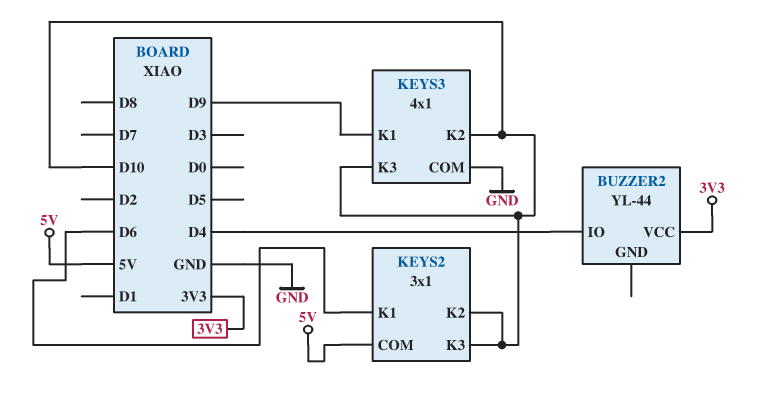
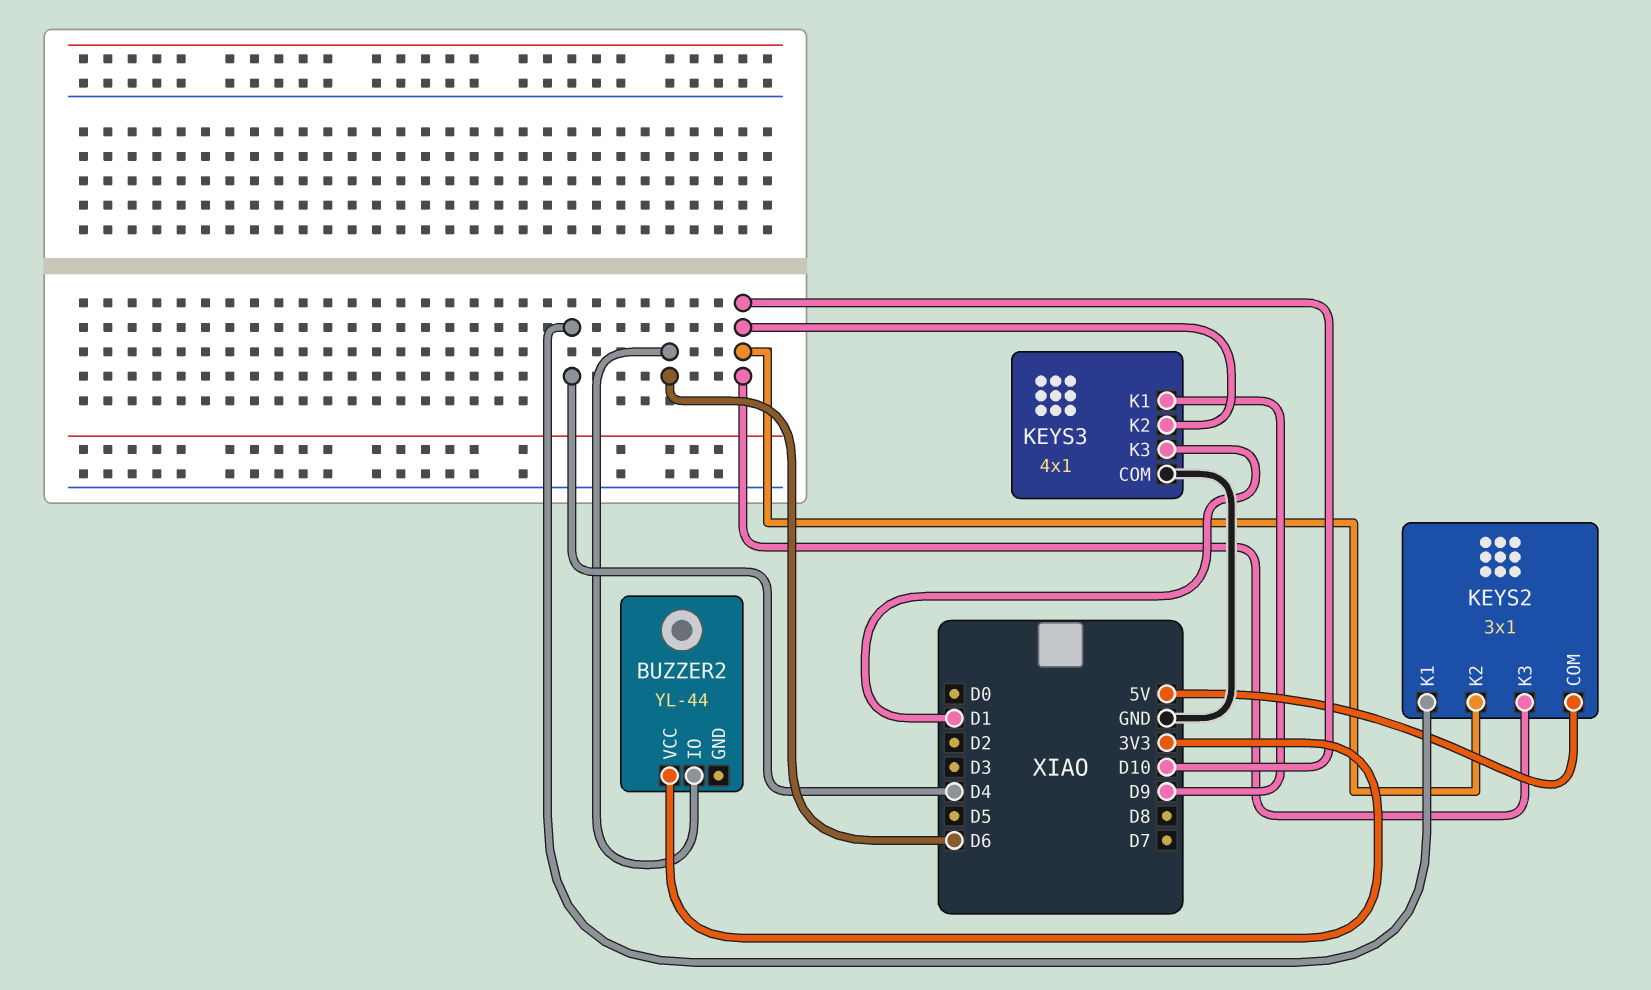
BUZZER2 pin IO: D4 -> D6
KEYS2 pin K1: D6 -> D4
KEYS3 pin K3: D10 -> D1

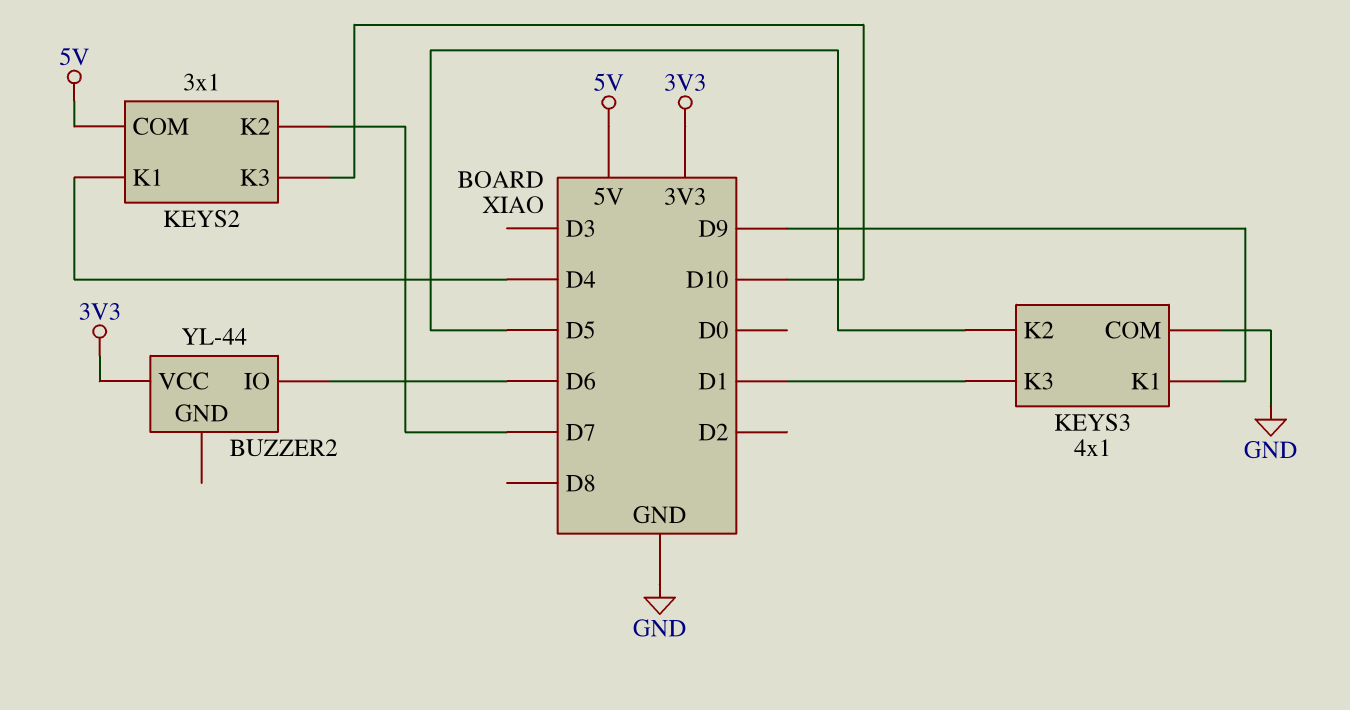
KEYS2 pin K2: D10 -> D7
KEYS3 pin K2: D10 -> D5

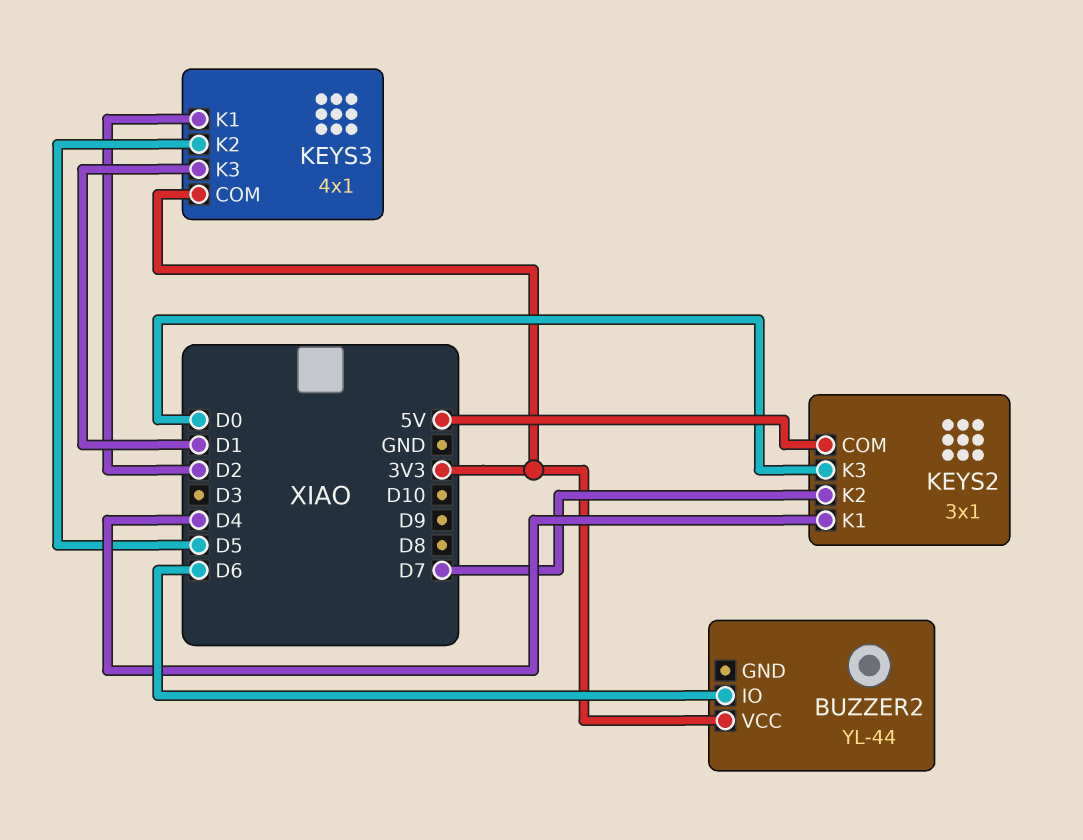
KEYS2 pin K3: D10 -> D0
KEYS3 pin COM: GND -> 3V3
KEYS3 pin K1: D9 -> D2

